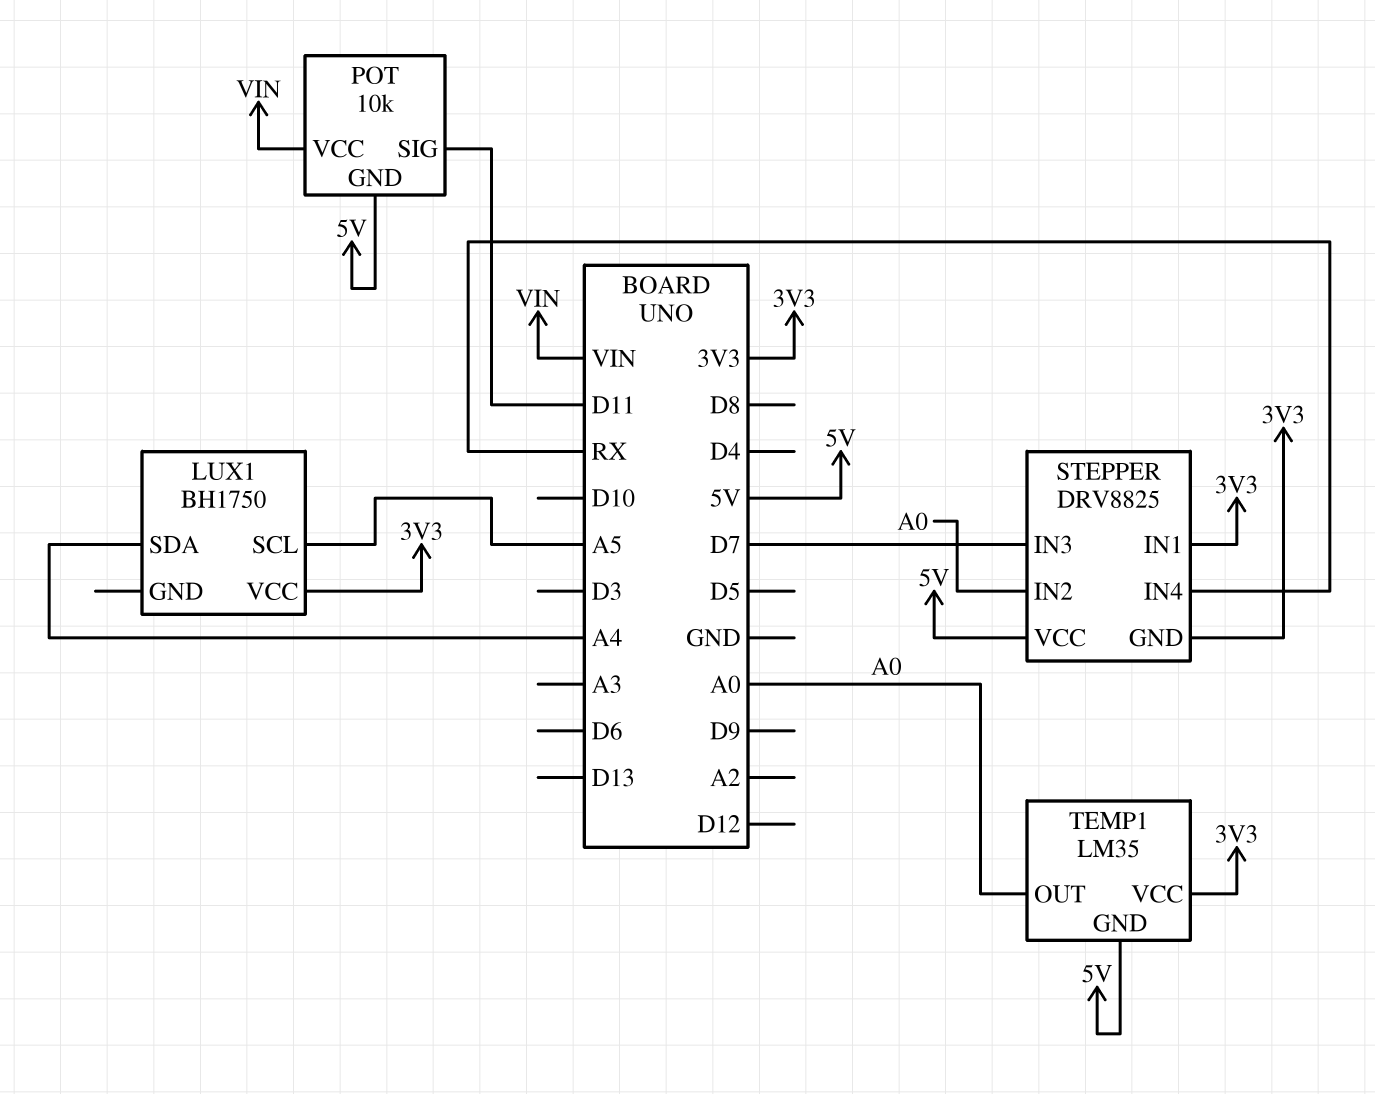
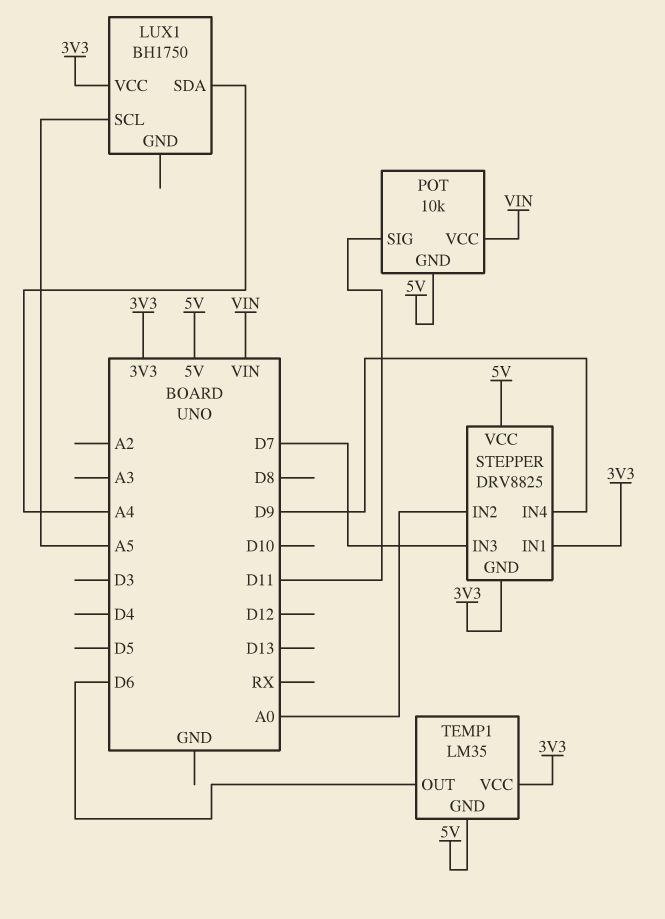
STEPPER pin IN4: RX -> D9
TEMP1 pin OUT: A0 -> D6

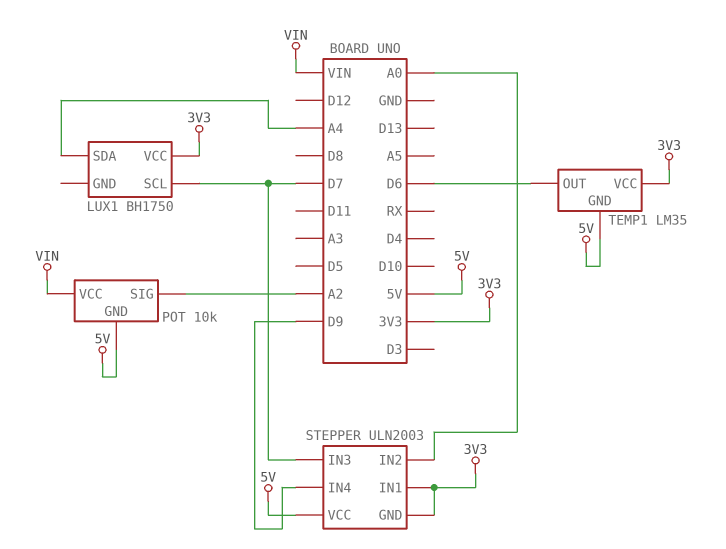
LUX1 pin SCL: A5 -> D7
POT pin SIG: D11 -> A2
STEPPER: DRV8825 -> ULN2003

